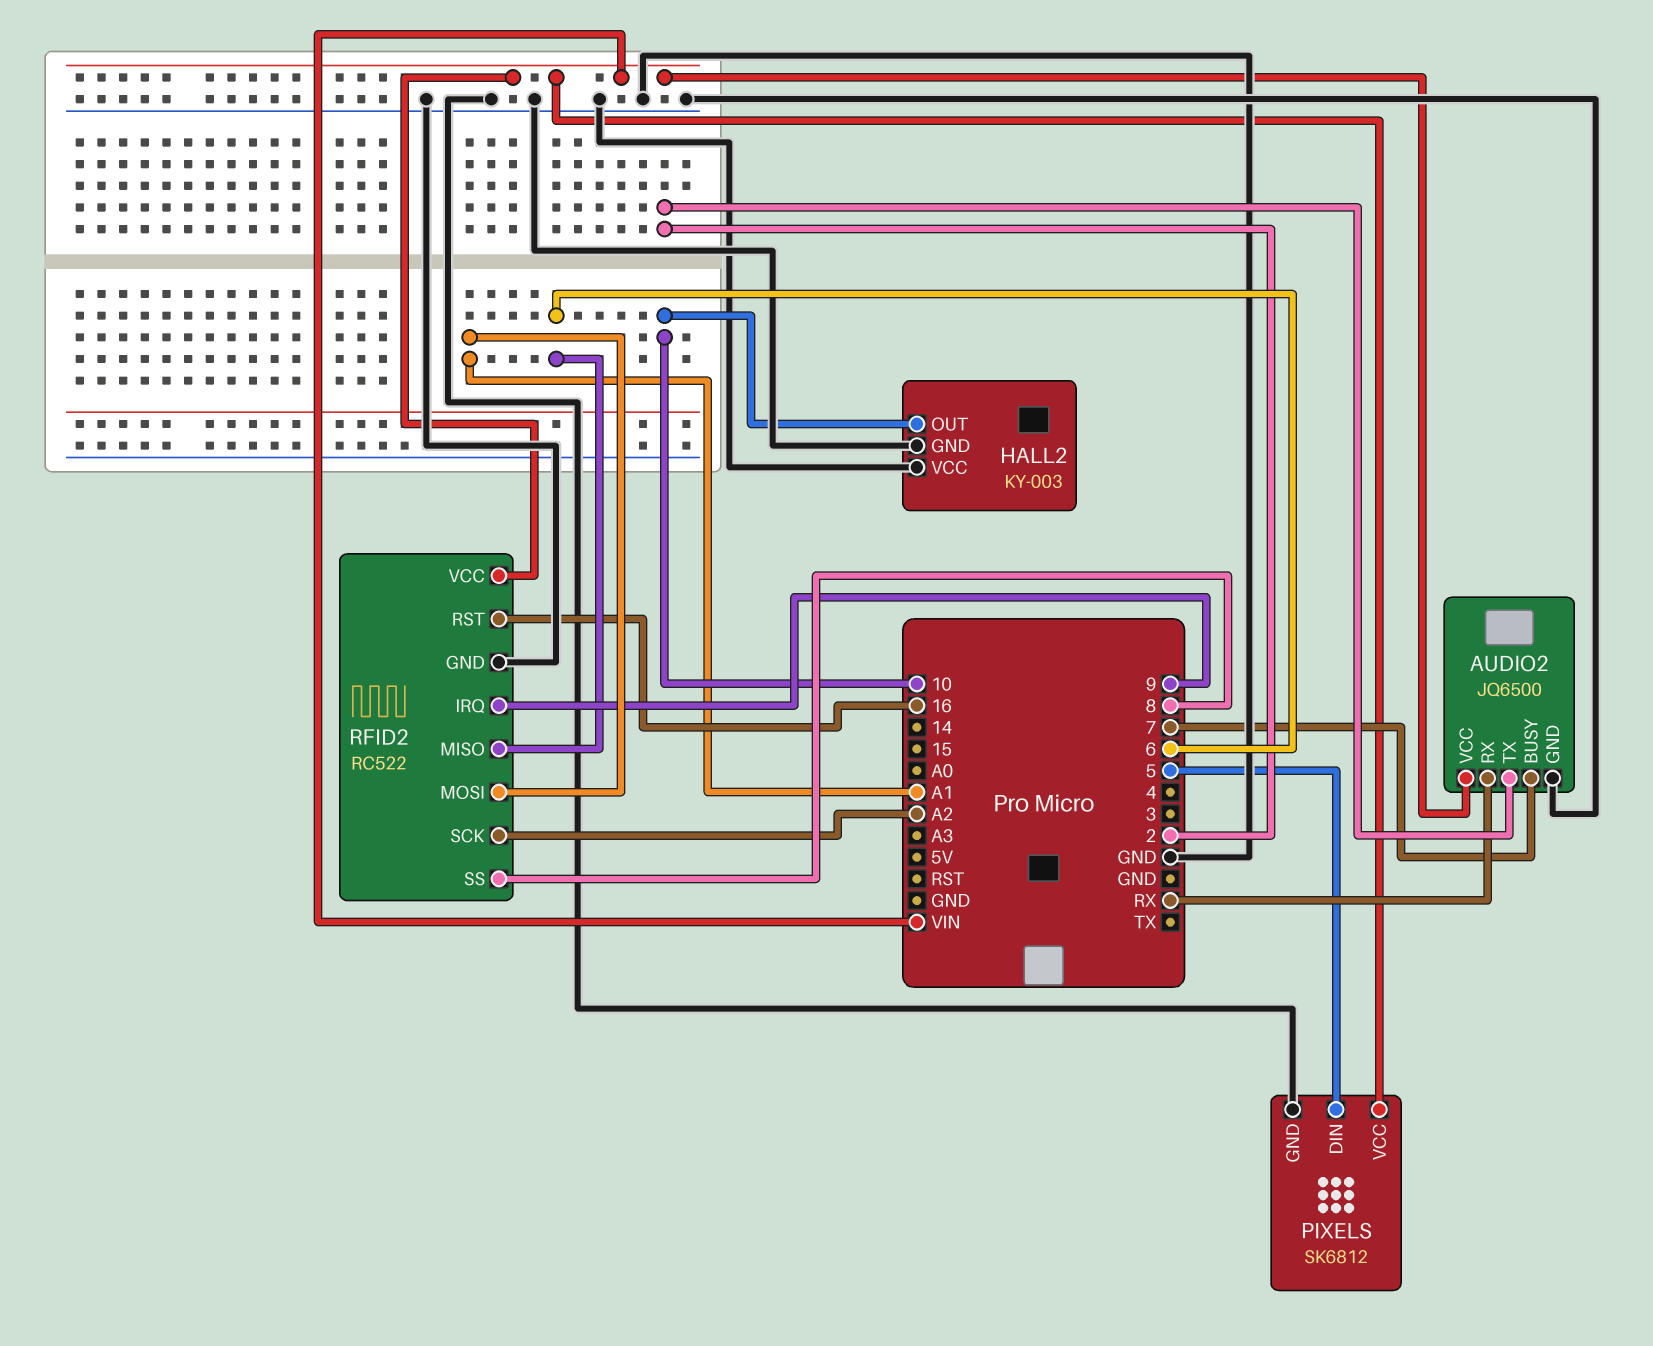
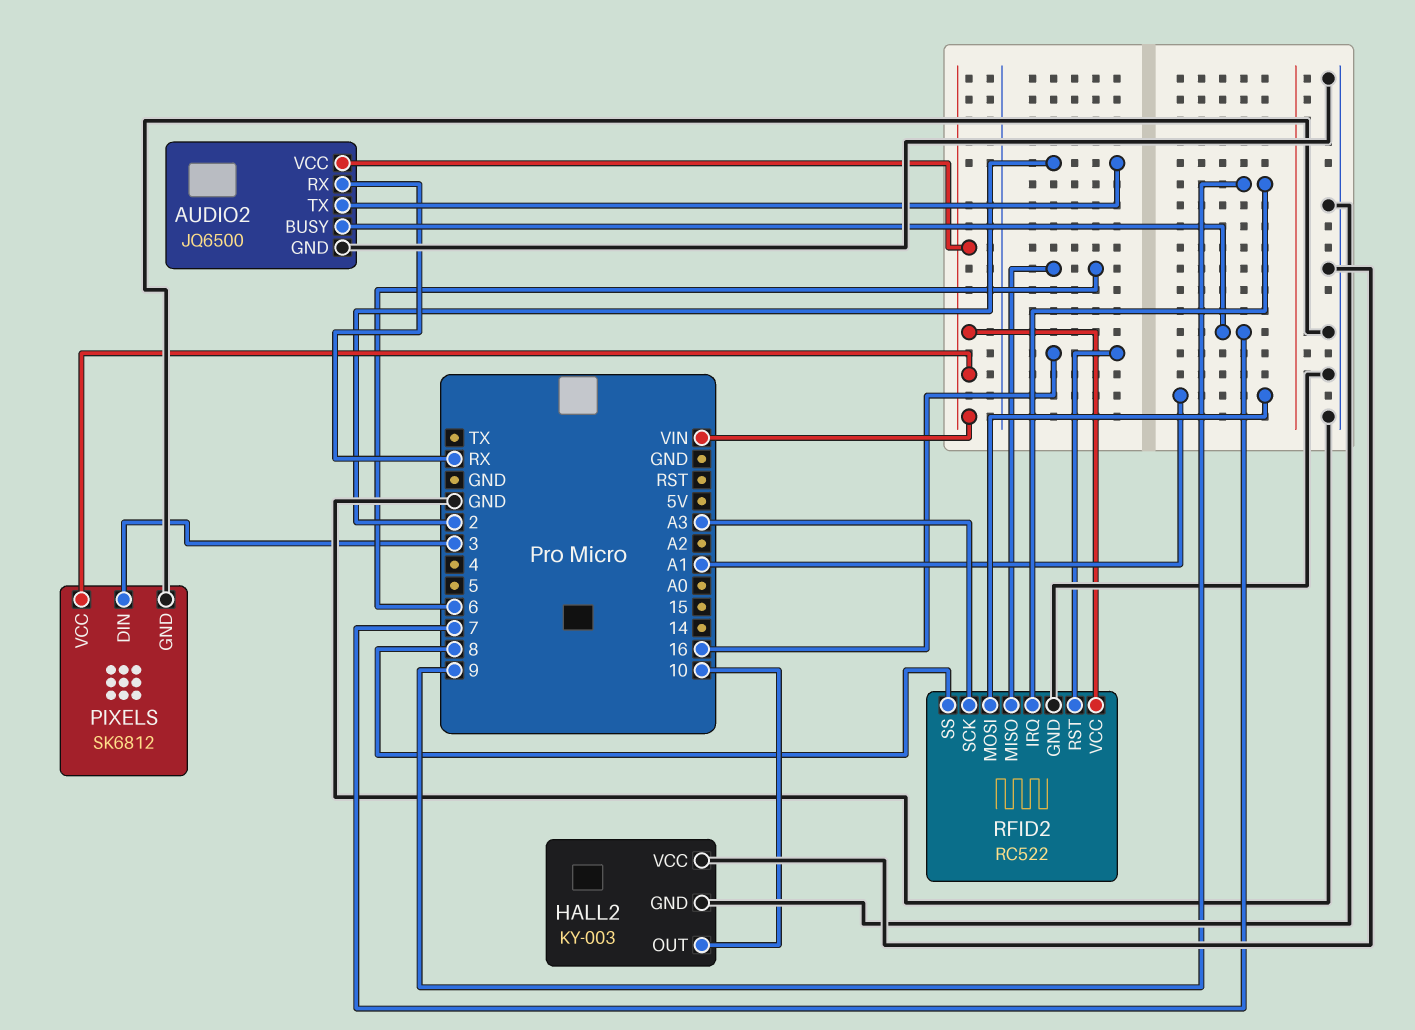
PIXELS pin DIN: 5 -> 3
RFID2 pin SCK: A2 -> A3

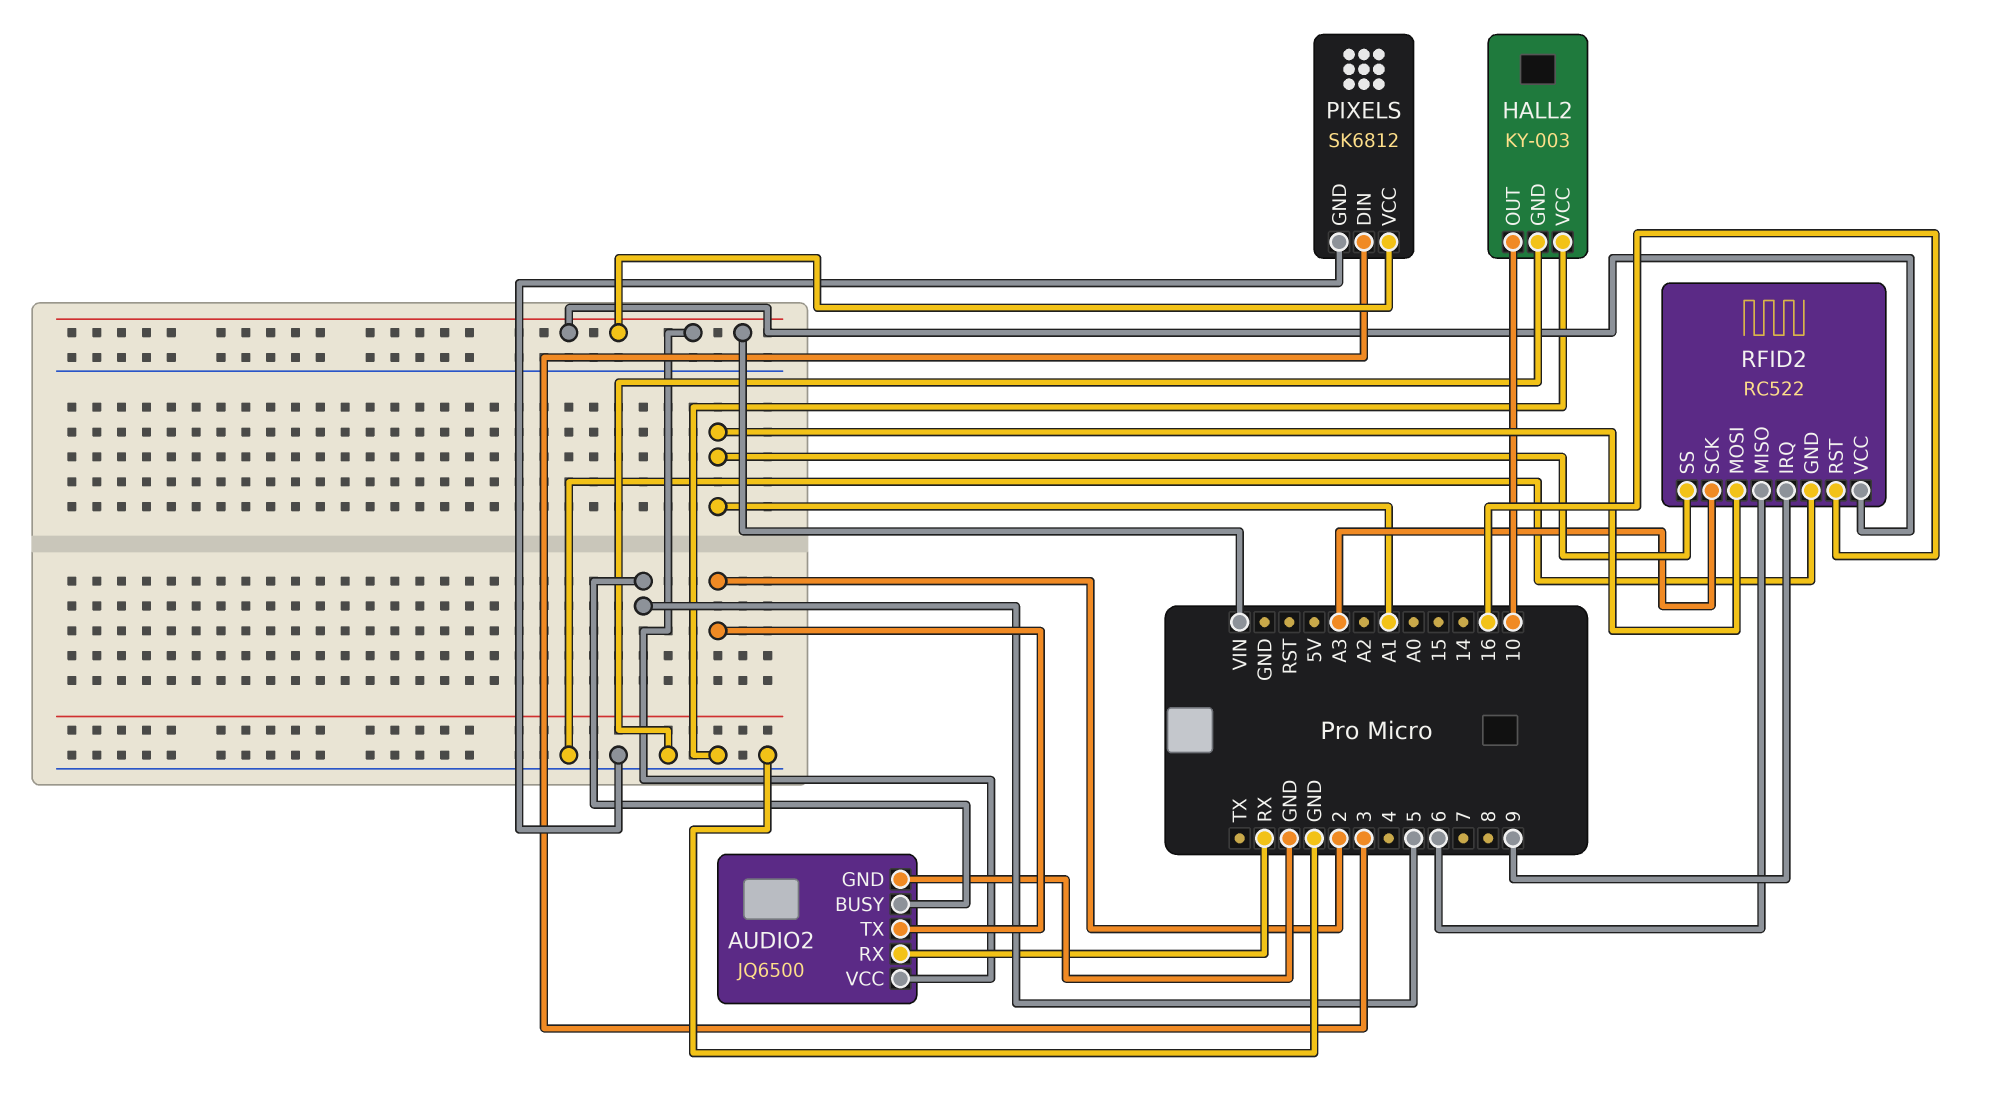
AUDIO2 pin BUSY: 7 -> 5
RFID2 pin SS: 8 -> A1

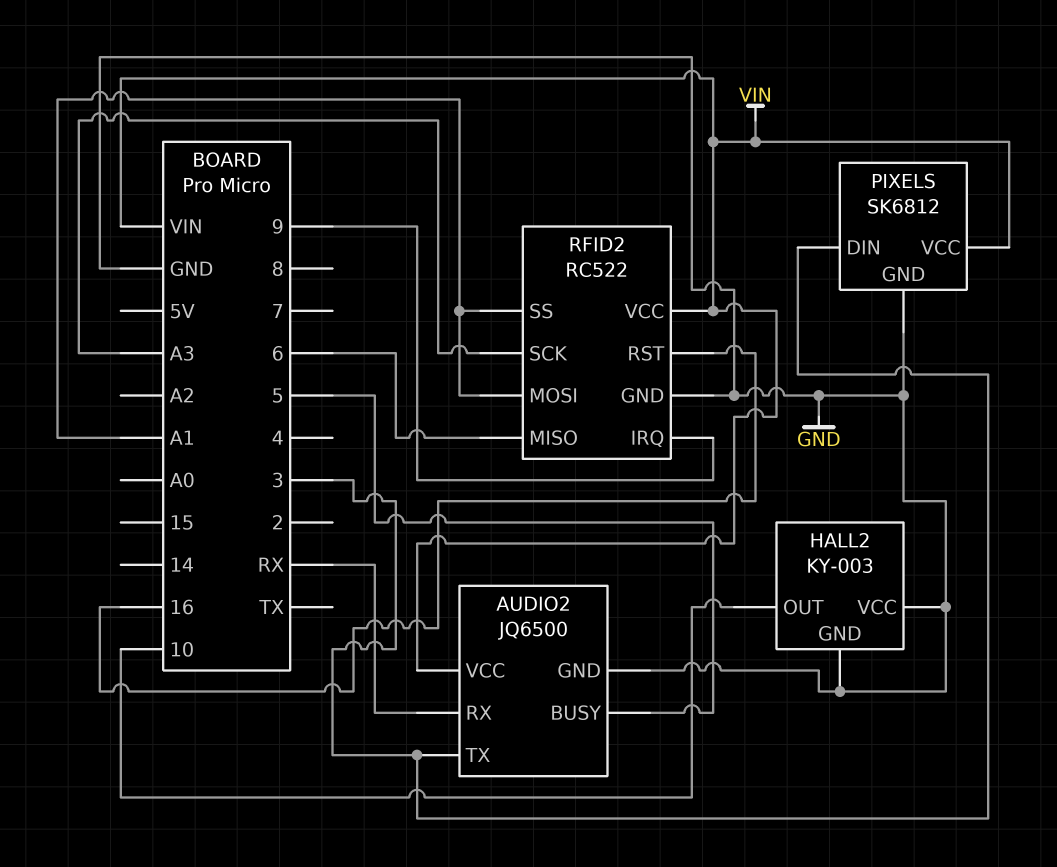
AUDIO2 pin TX: 2 -> 3

